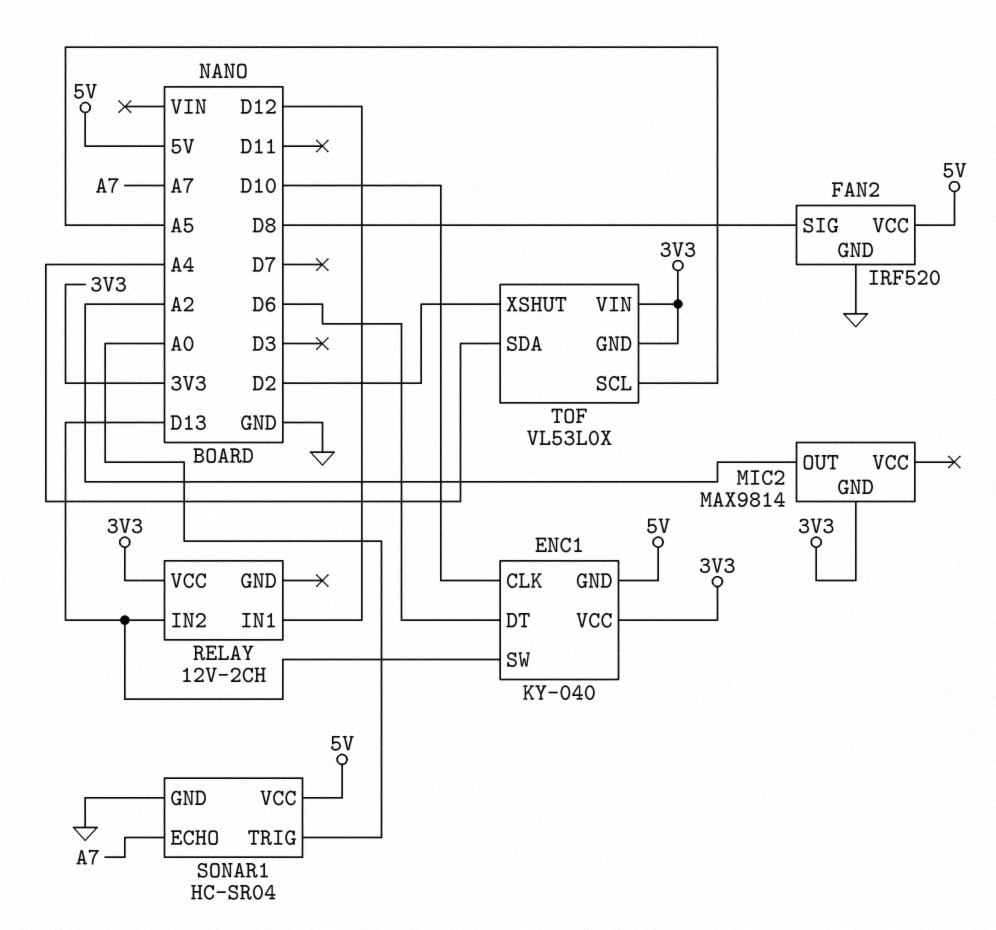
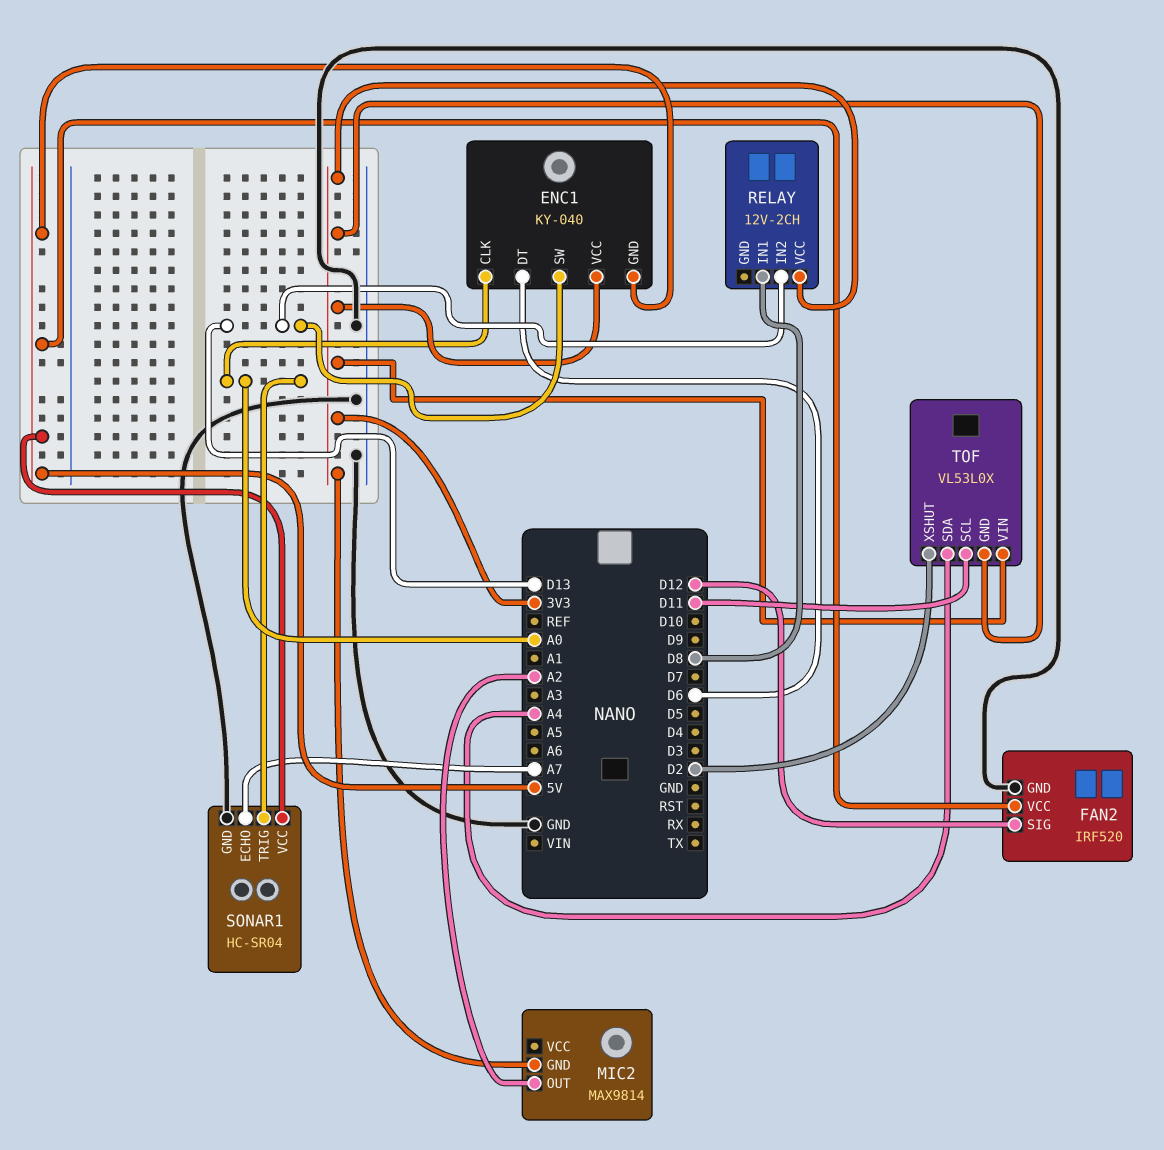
ENC1 pin CLK: D10 -> A0
FAN2 pin SIG: D8 -> D12
RELAY pin IN1: D12 -> D8
TOF pin SCL: A5 -> D11

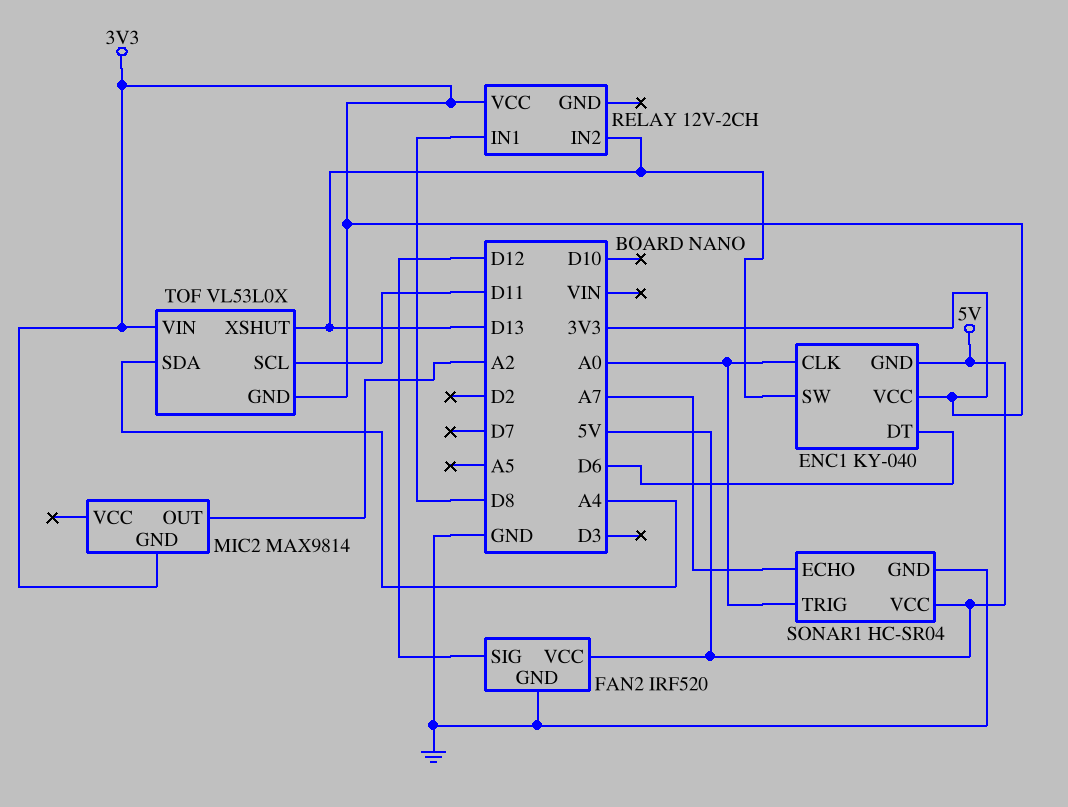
TOF pin XSHUT: D2 -> D13

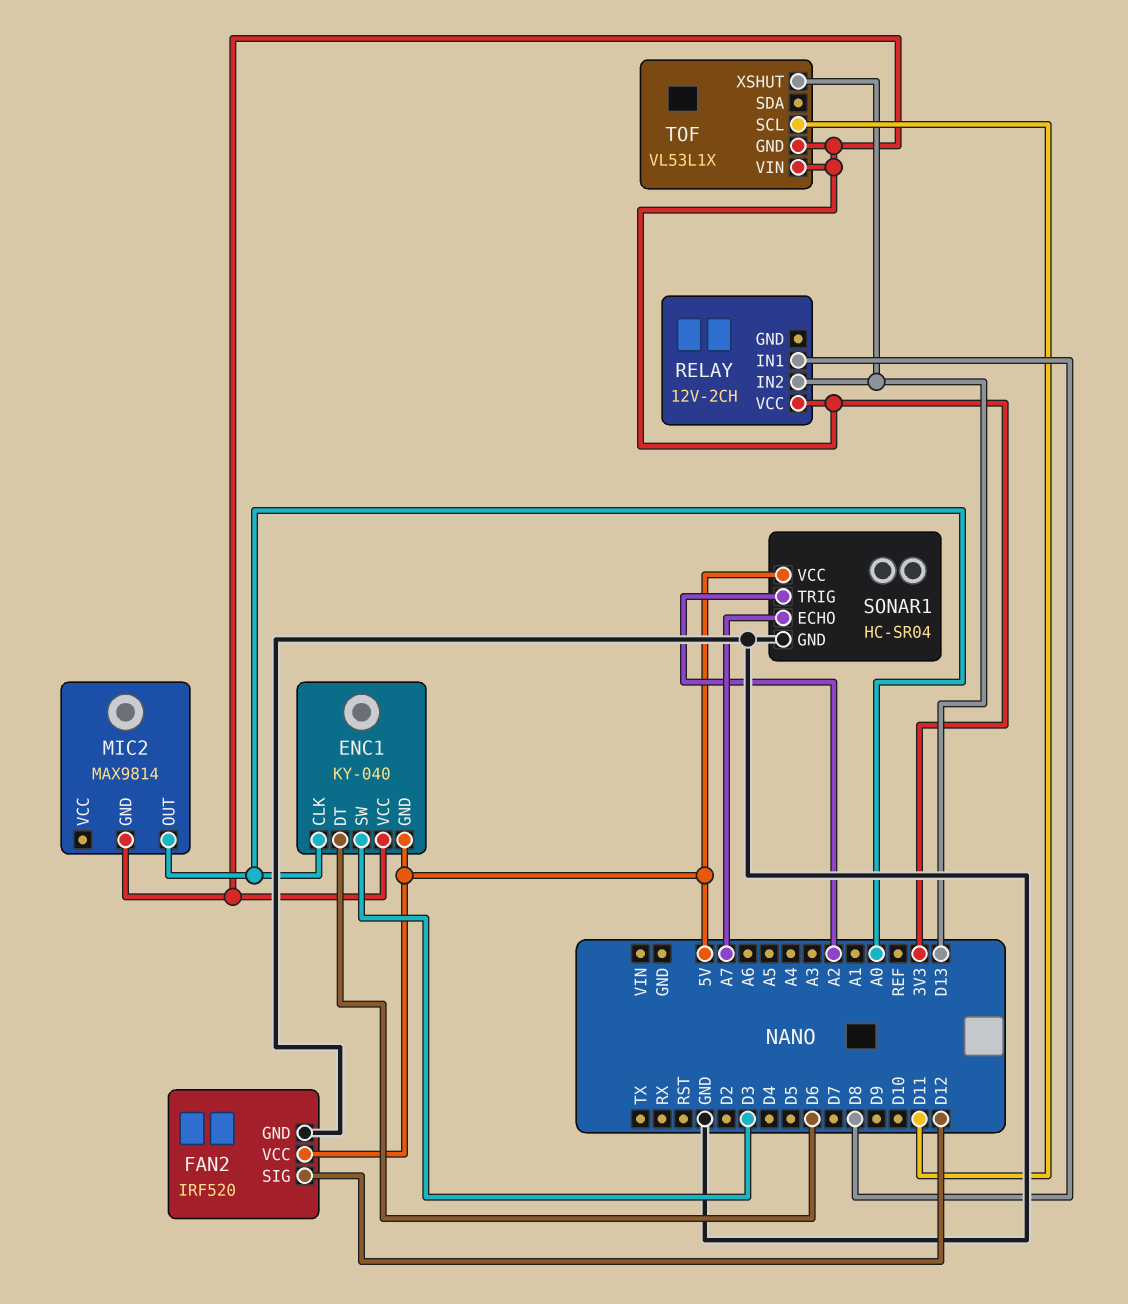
ENC1 pin SW: D13 -> D3
MIC2 pin OUT: A2 -> A0
SONAR1 pin TRIG: A0 -> A2
TOF: VL53L0X -> VL53L1X
TOF pin SDA: A4 -> none

